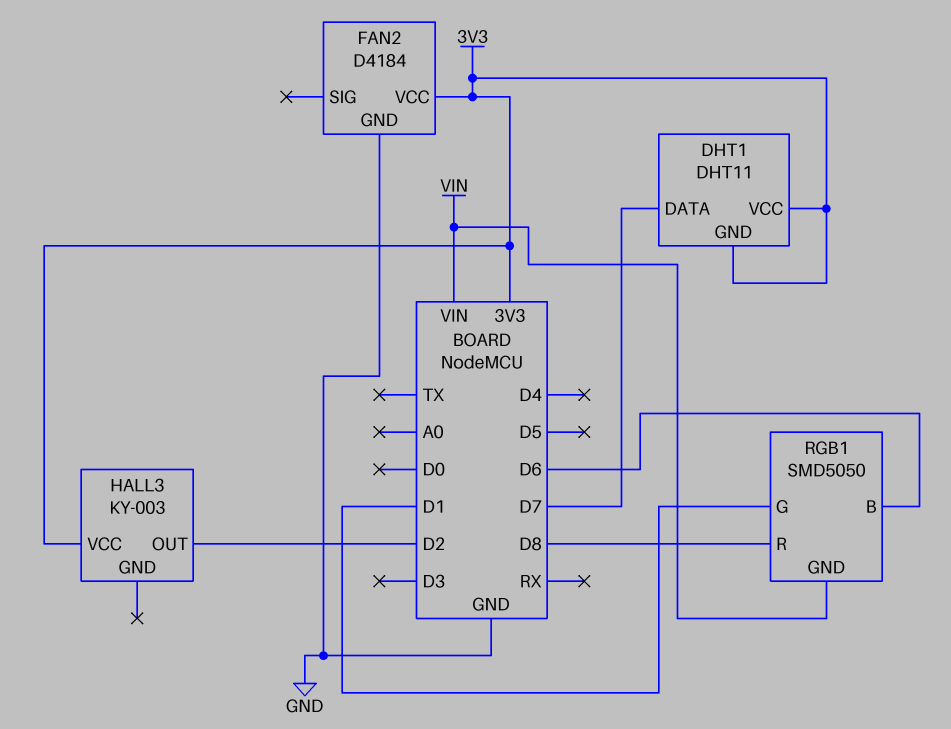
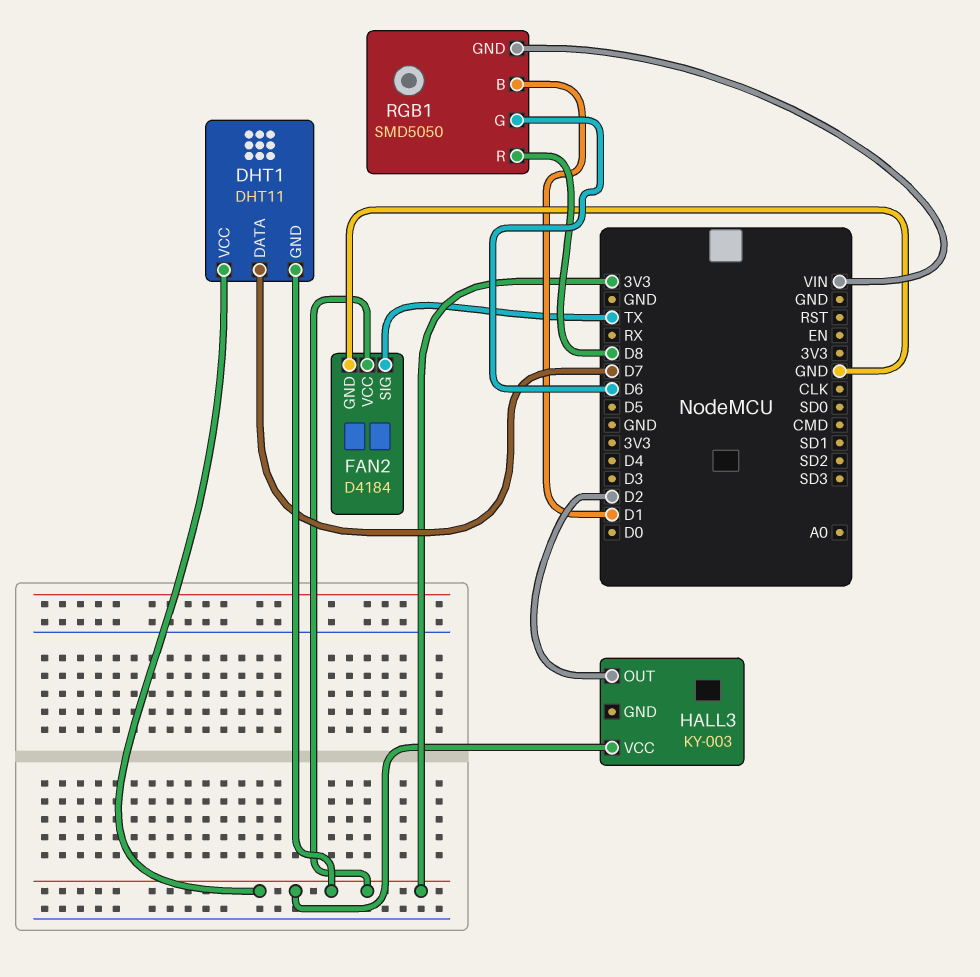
FAN2 pin SIG: none -> TX
RGB1 pin B: D6 -> D1
RGB1 pin G: D1 -> D6

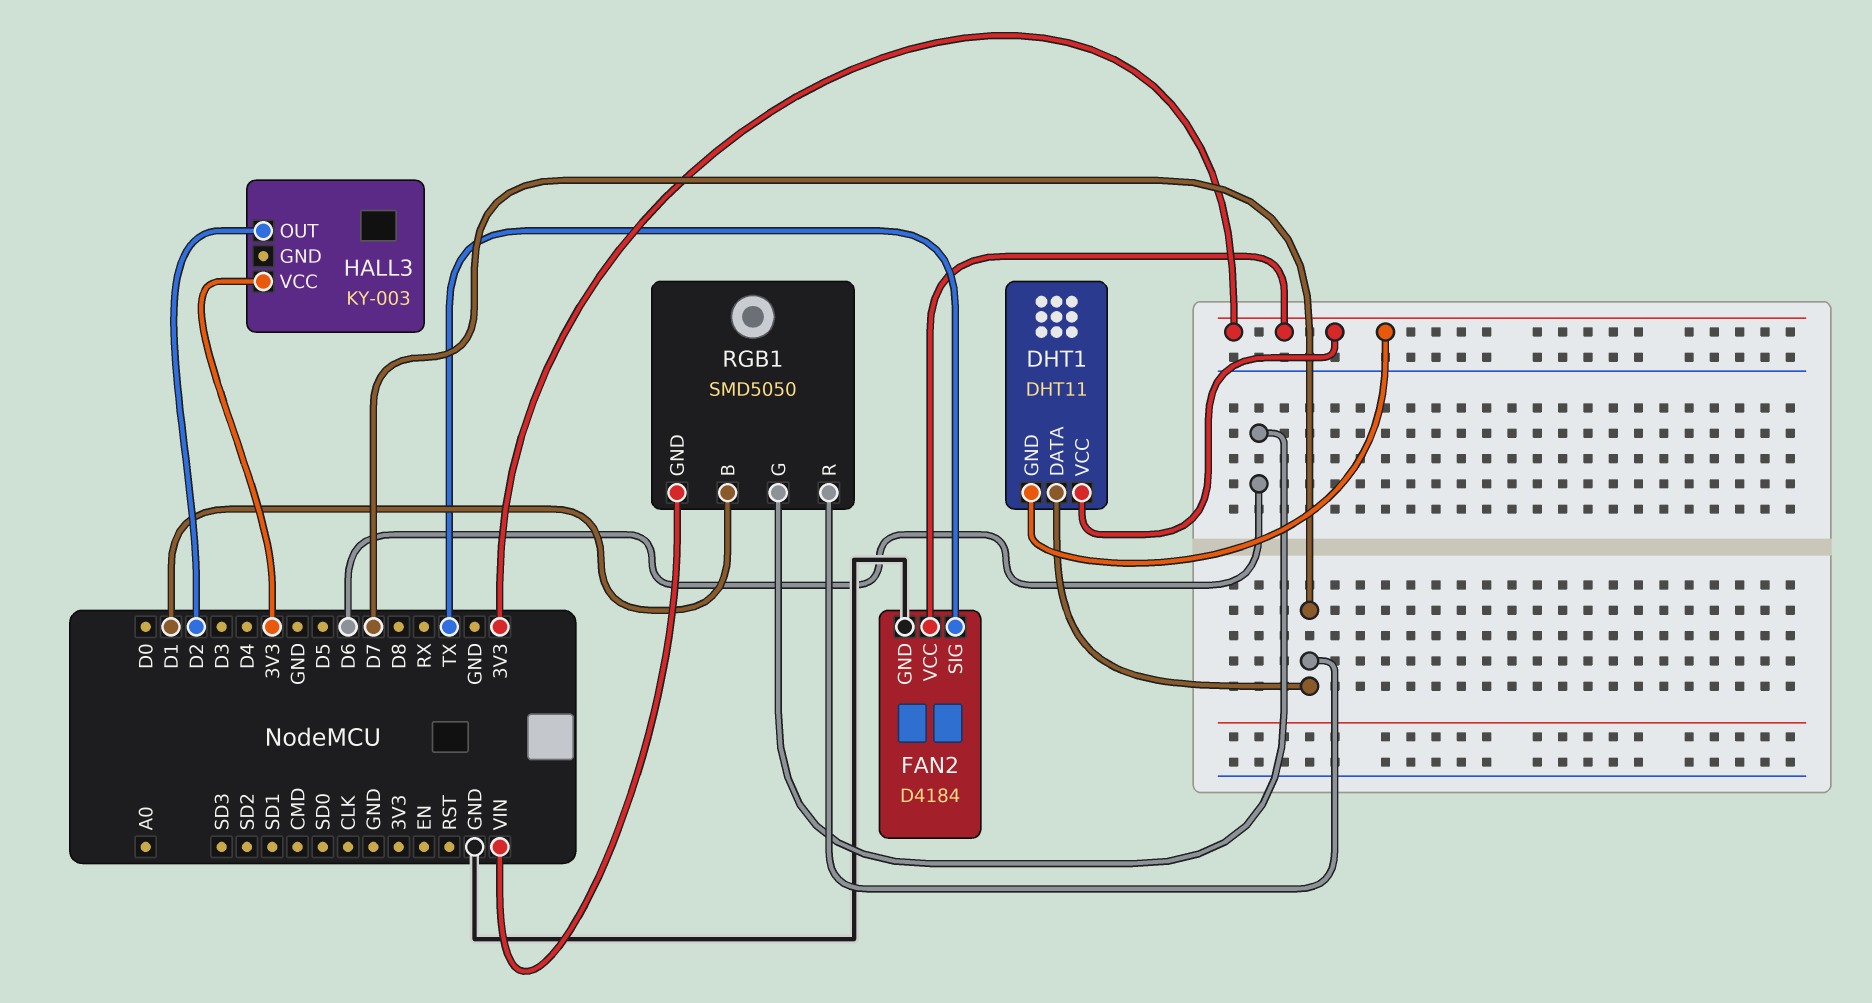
RGB1 pin R: D8 -> D7

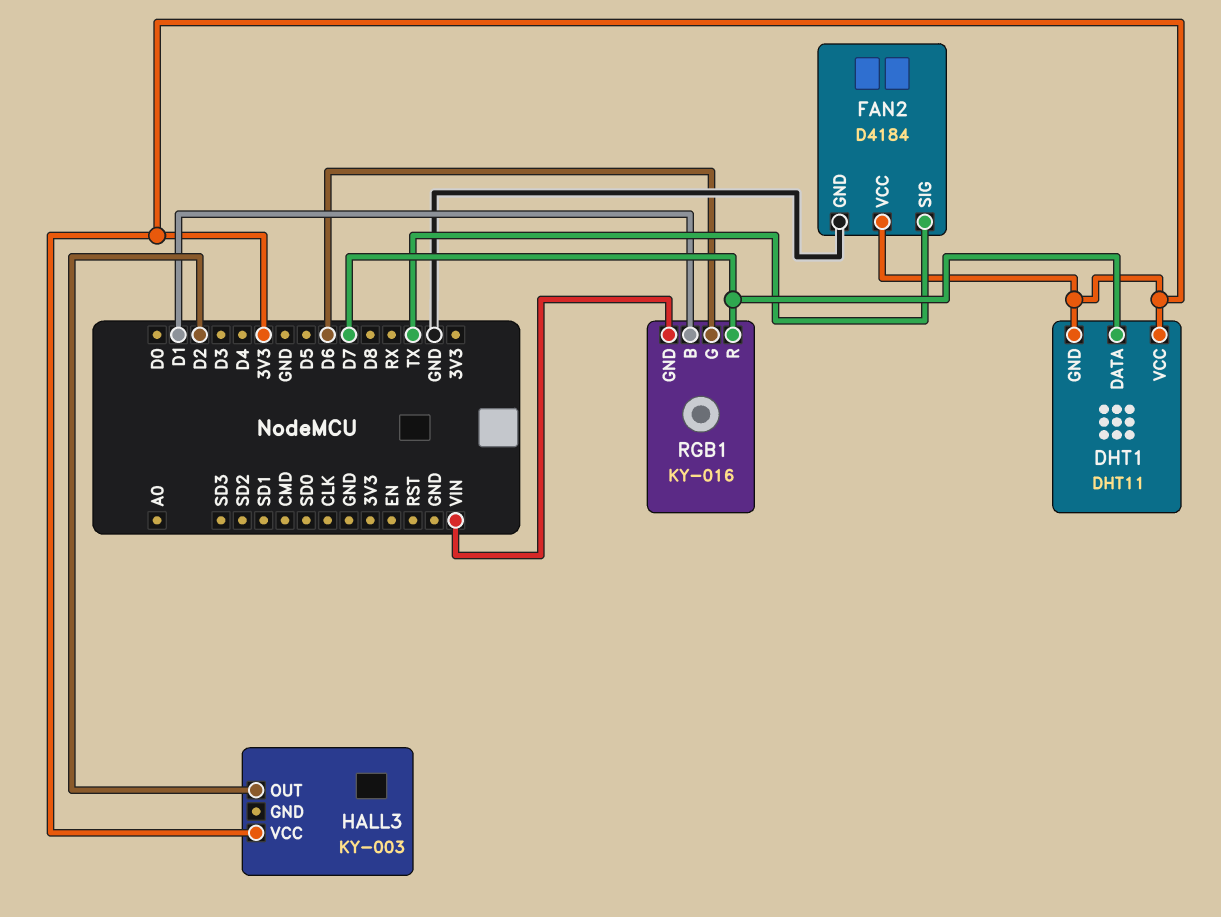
RGB1: SMD5050 -> KY-016

